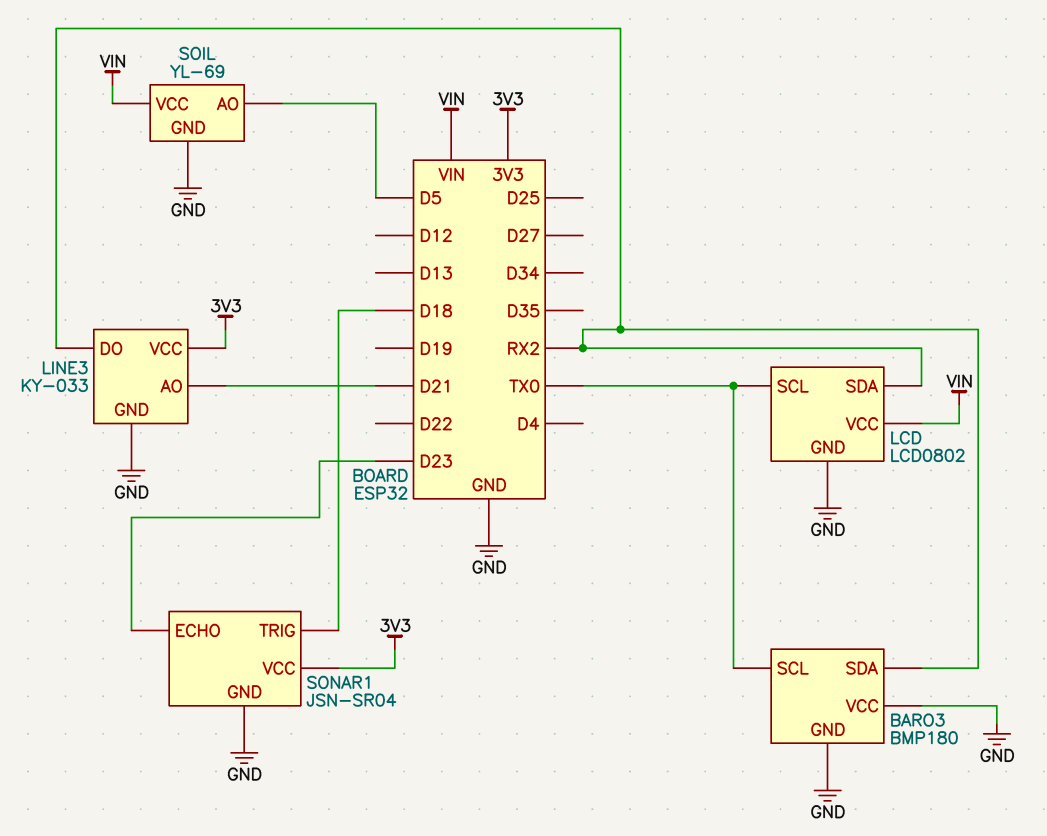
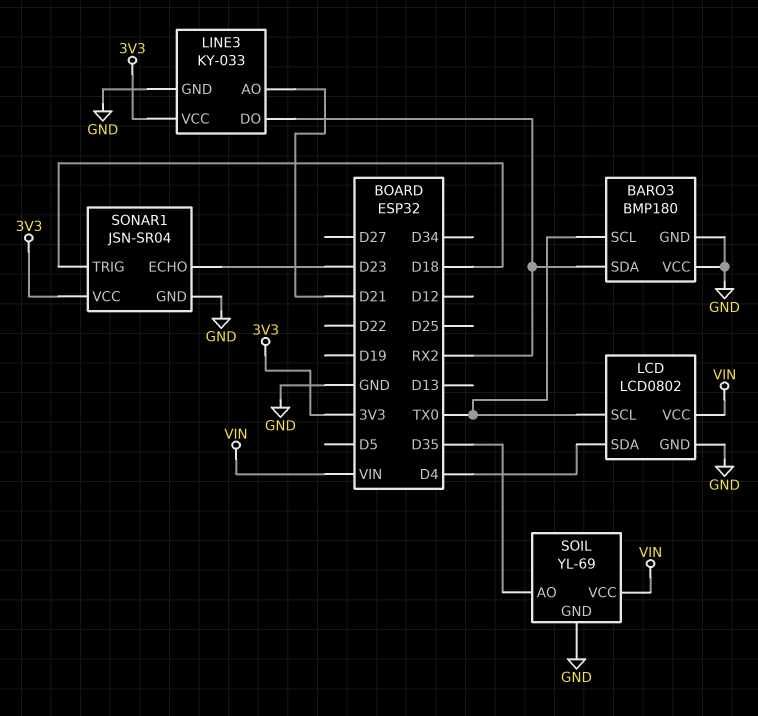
LCD pin SDA: RX2 -> D4
SOIL pin AO: D5 -> D35

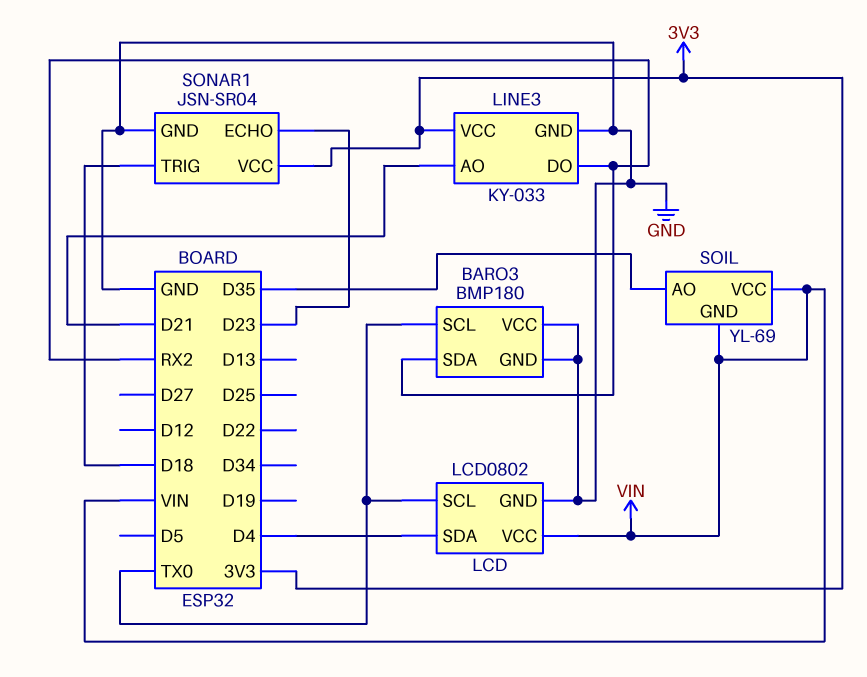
SOIL pin GND: GND -> VIN

